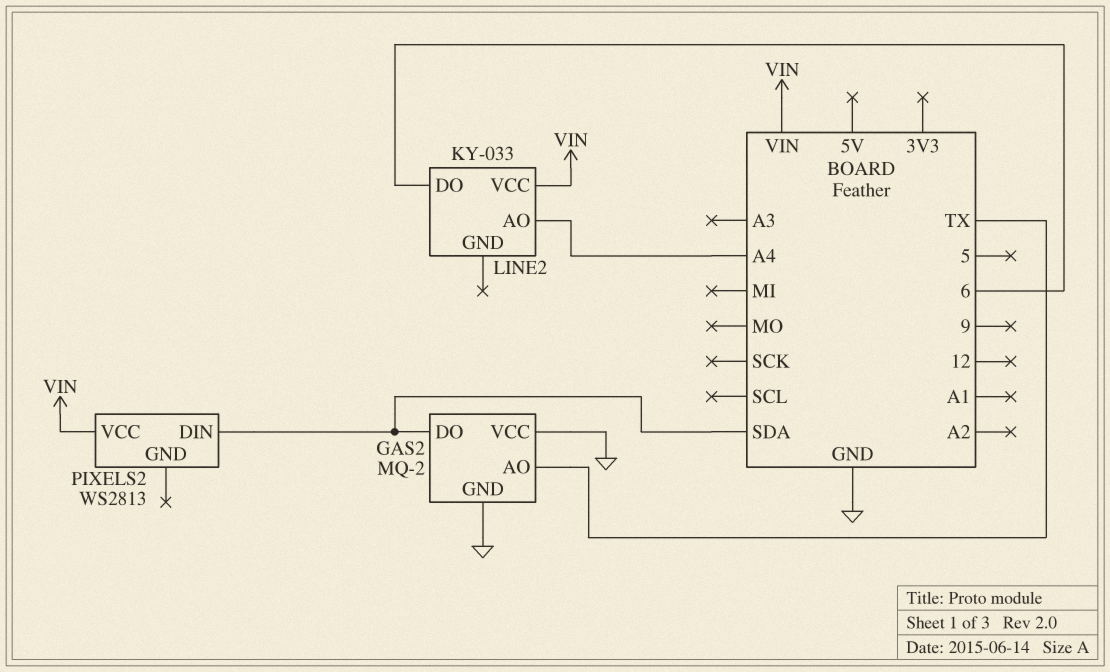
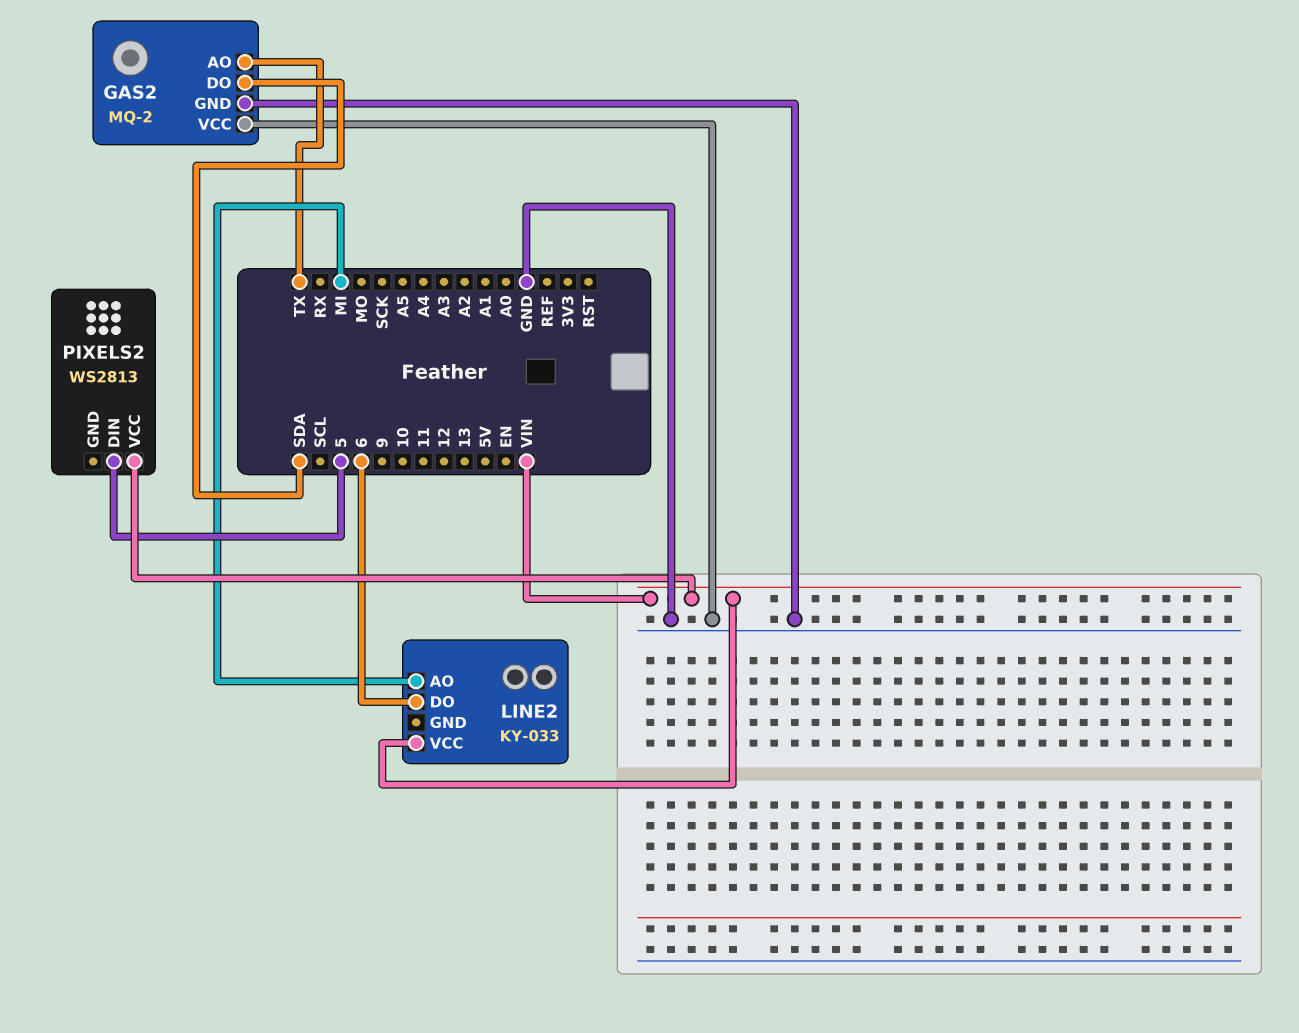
LINE2 pin AO: A4 -> MI
PIXELS2 pin DIN: SDA -> 5

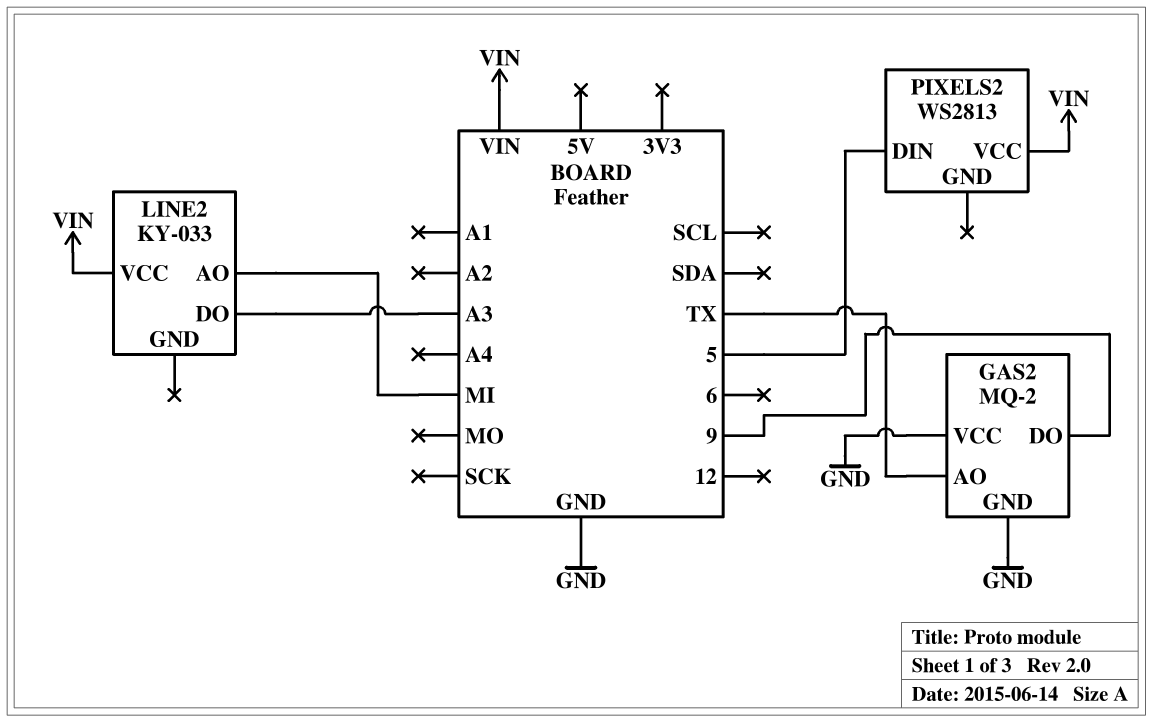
GAS2 pin DO: SDA -> 9
LINE2 pin DO: 6 -> A3

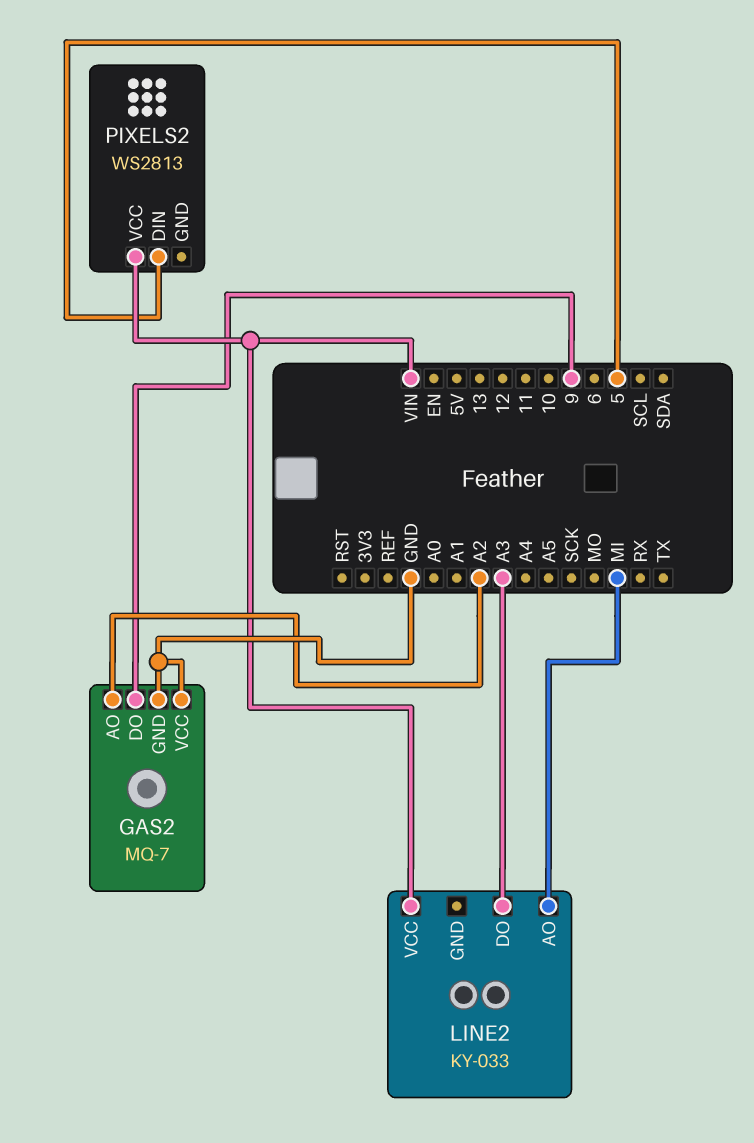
GAS2: MQ-2 -> MQ-7
GAS2 pin AO: TX -> A2

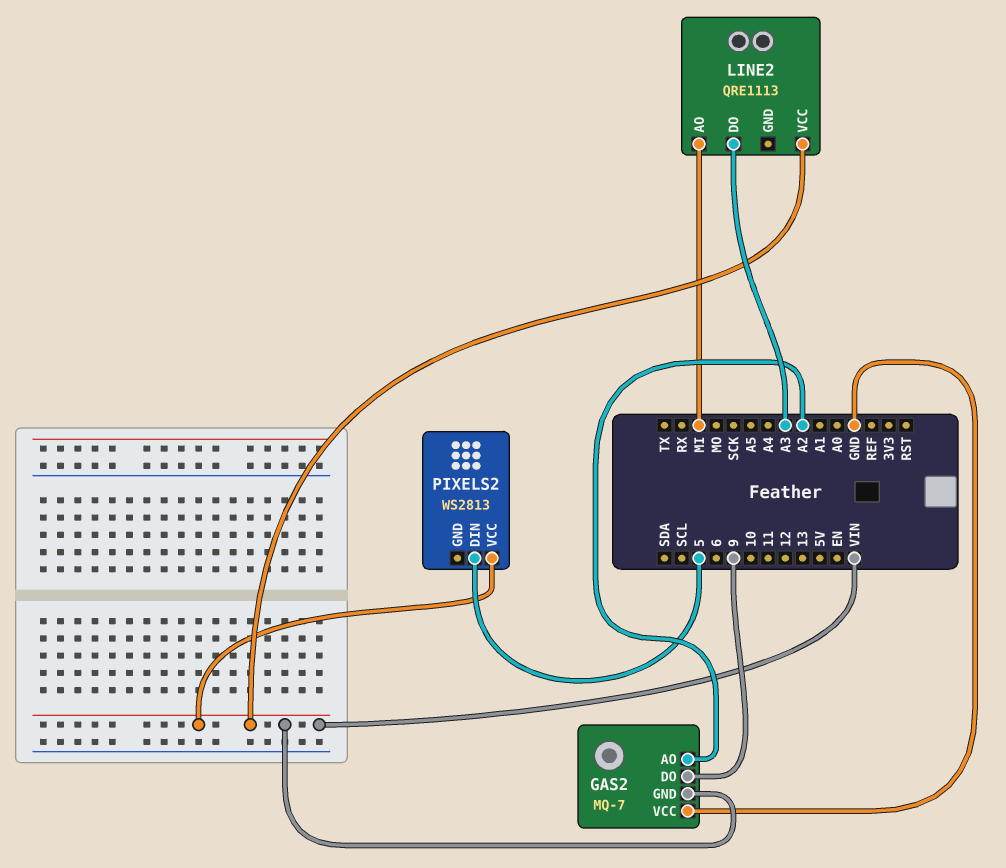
GAS2 pin GND: GND -> VIN
LINE2: KY-033 -> QRE1113

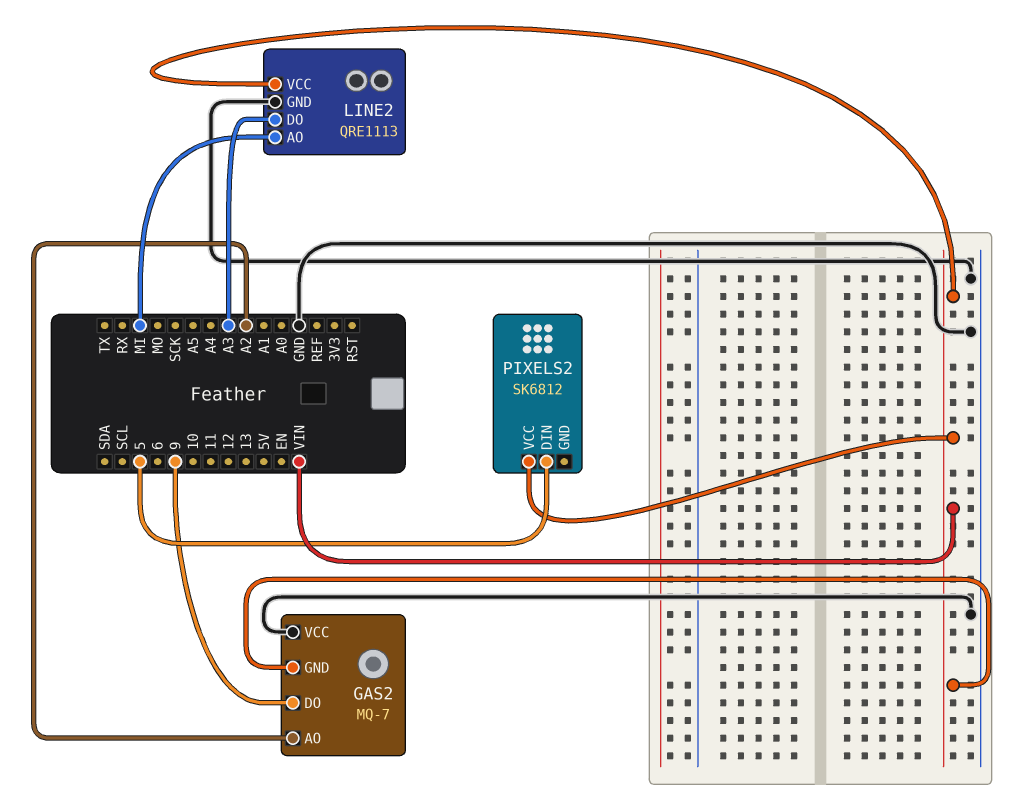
LINE2 pin GND: none -> GND
PIXELS2: WS2813 -> SK6812

